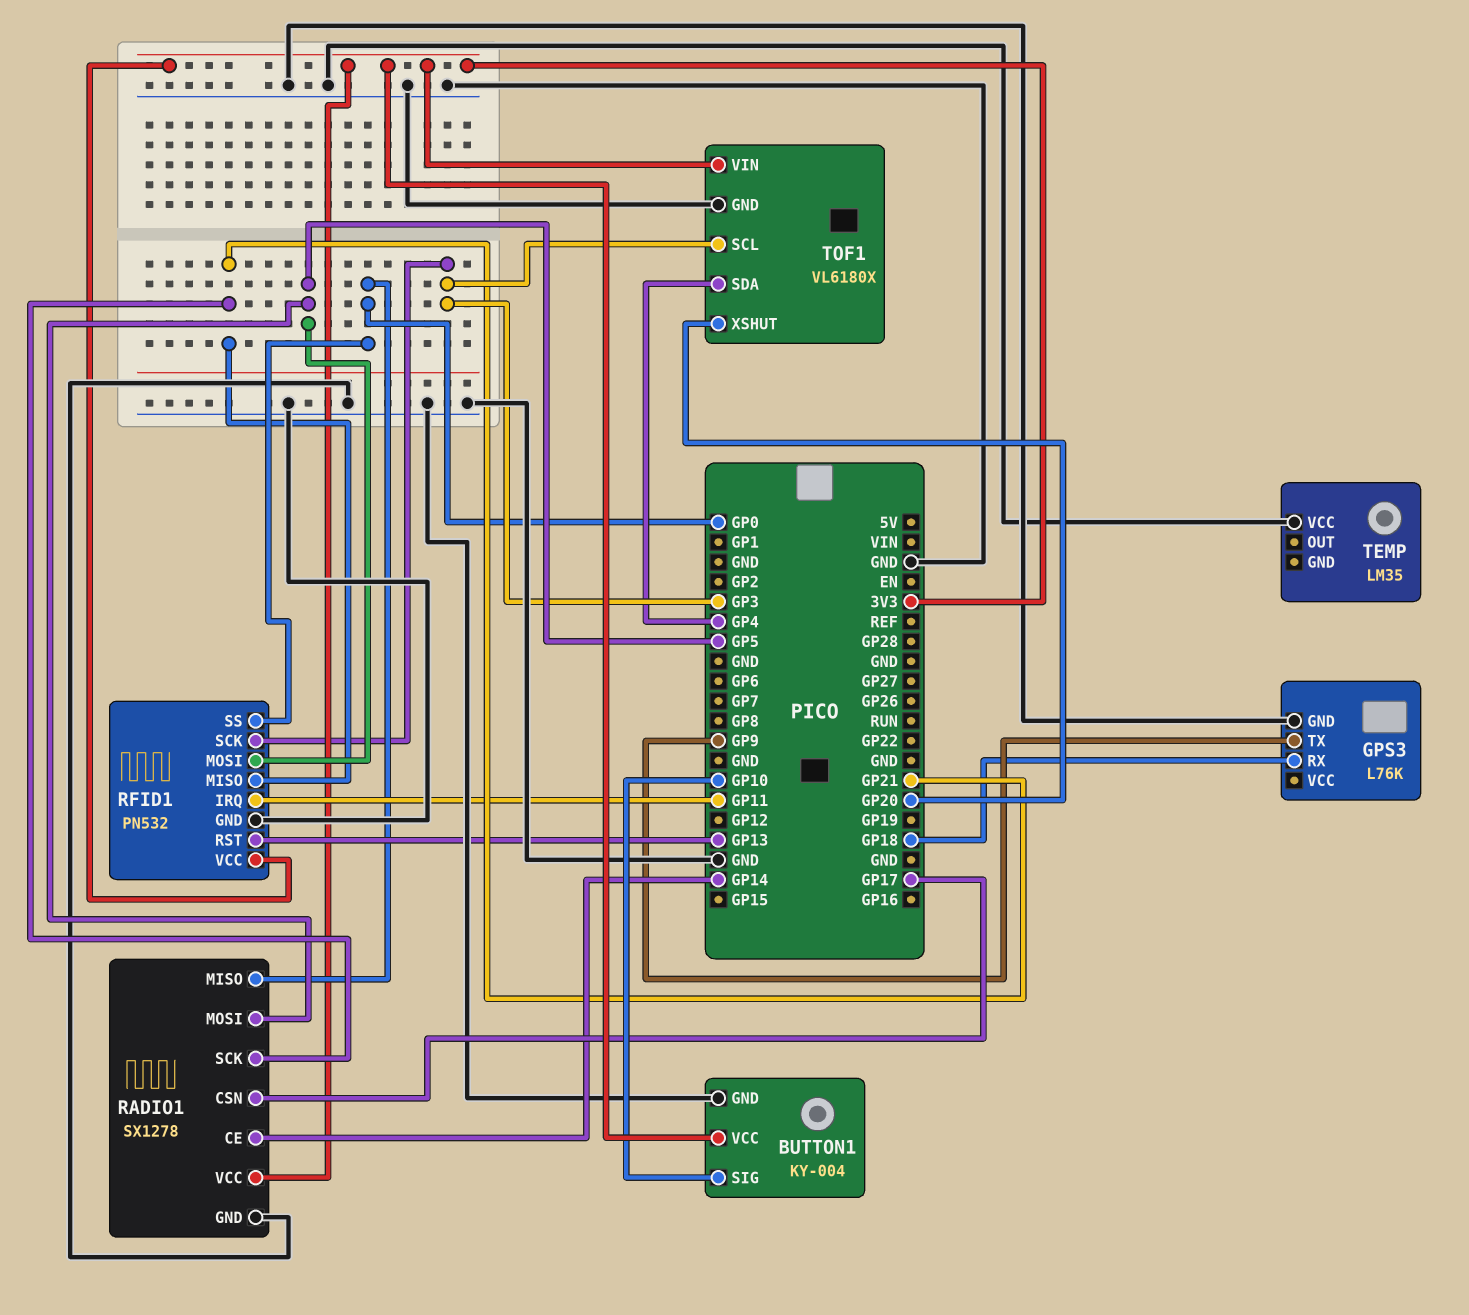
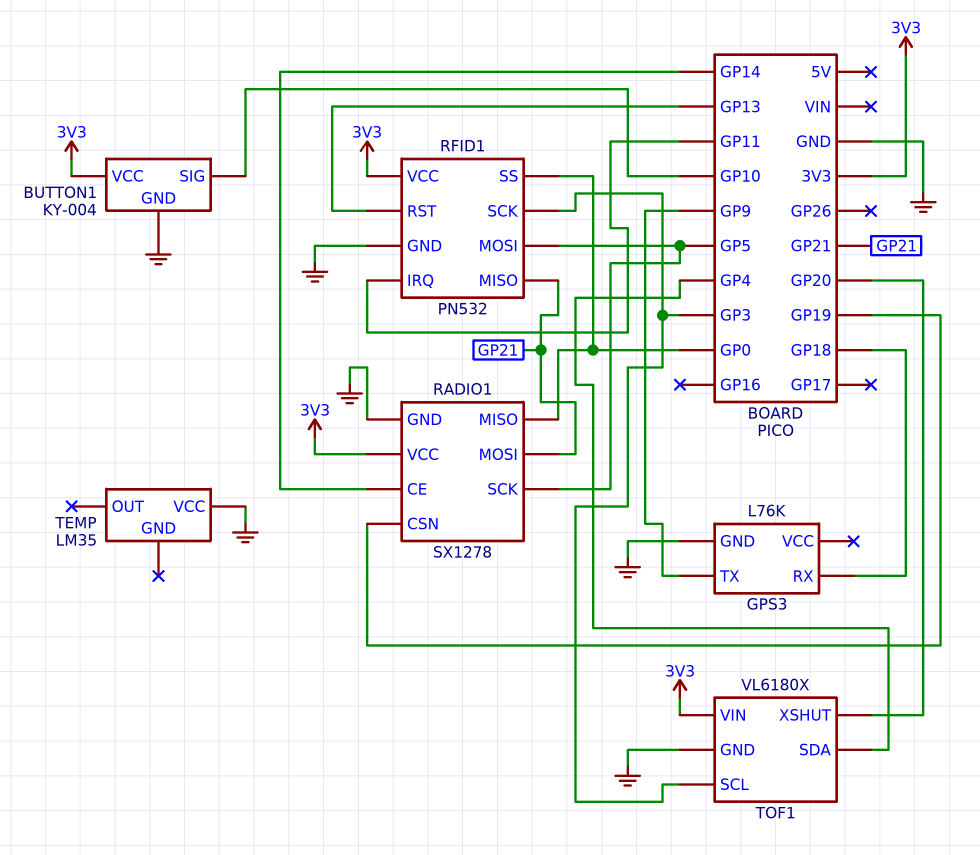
RADIO1 pin CSN: GP17 -> GP19
RADIO1 pin MOSI: GP5 -> GP21
RADIO1 pin SCK: GP21 -> GP5

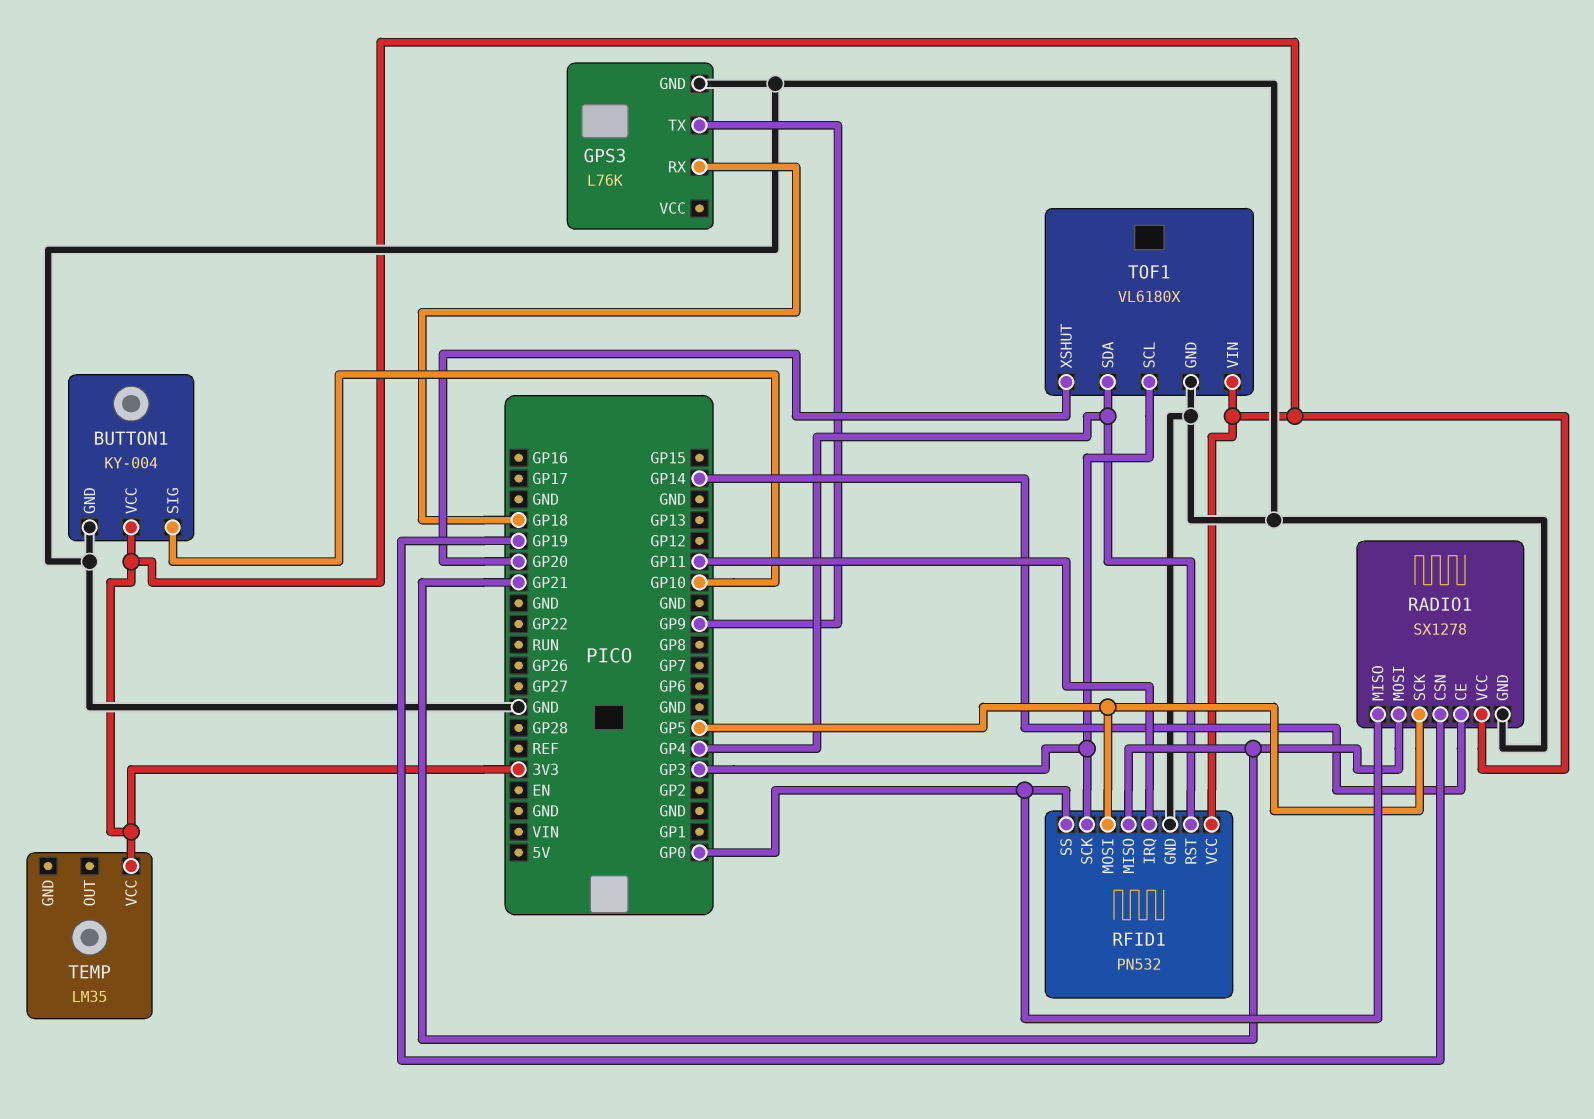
RFID1 pin RST: GP13 -> GP4
TEMP pin VCC: GND -> 3V3

